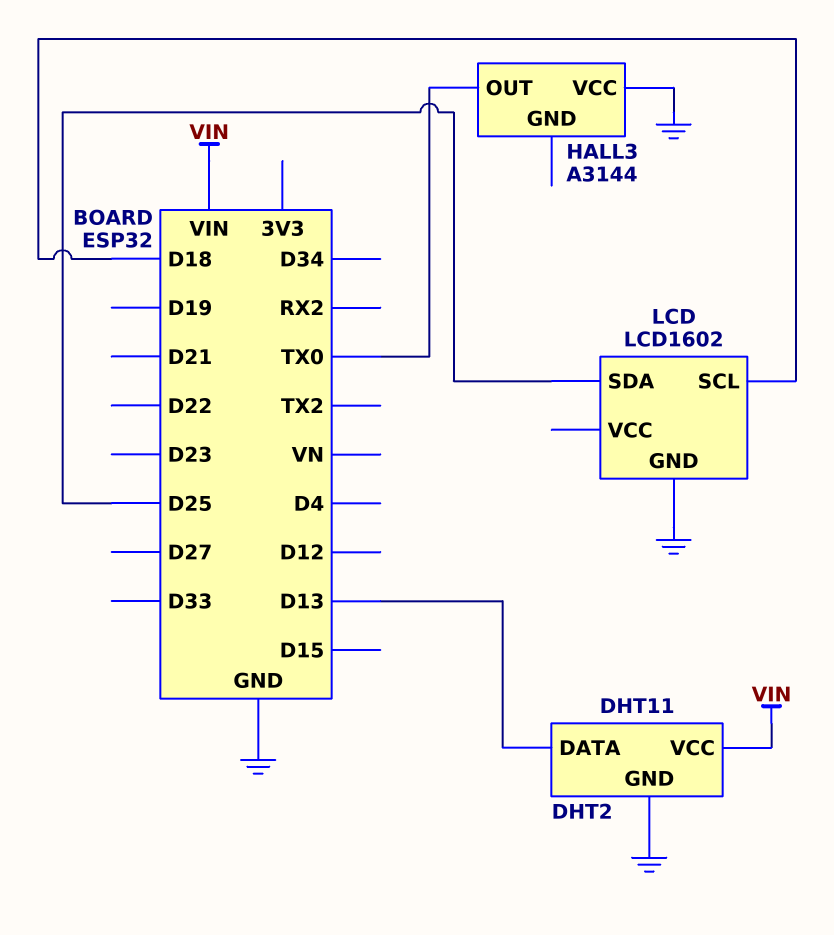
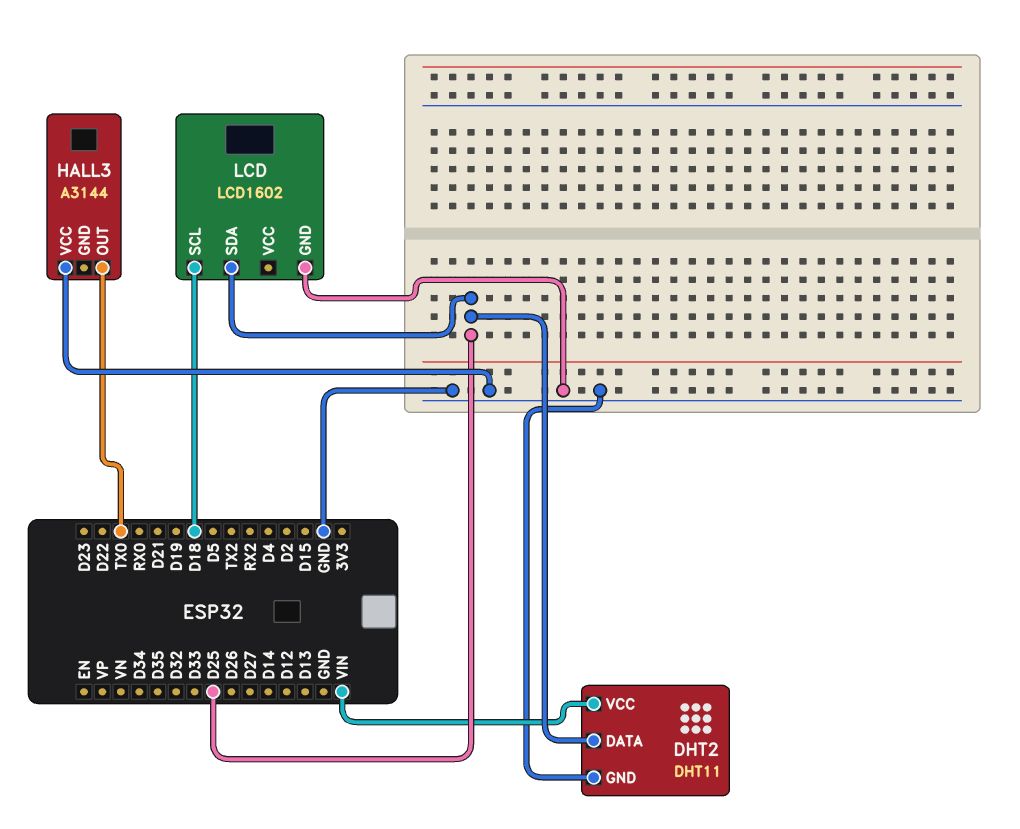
DHT2 pin DATA: D13 -> D25

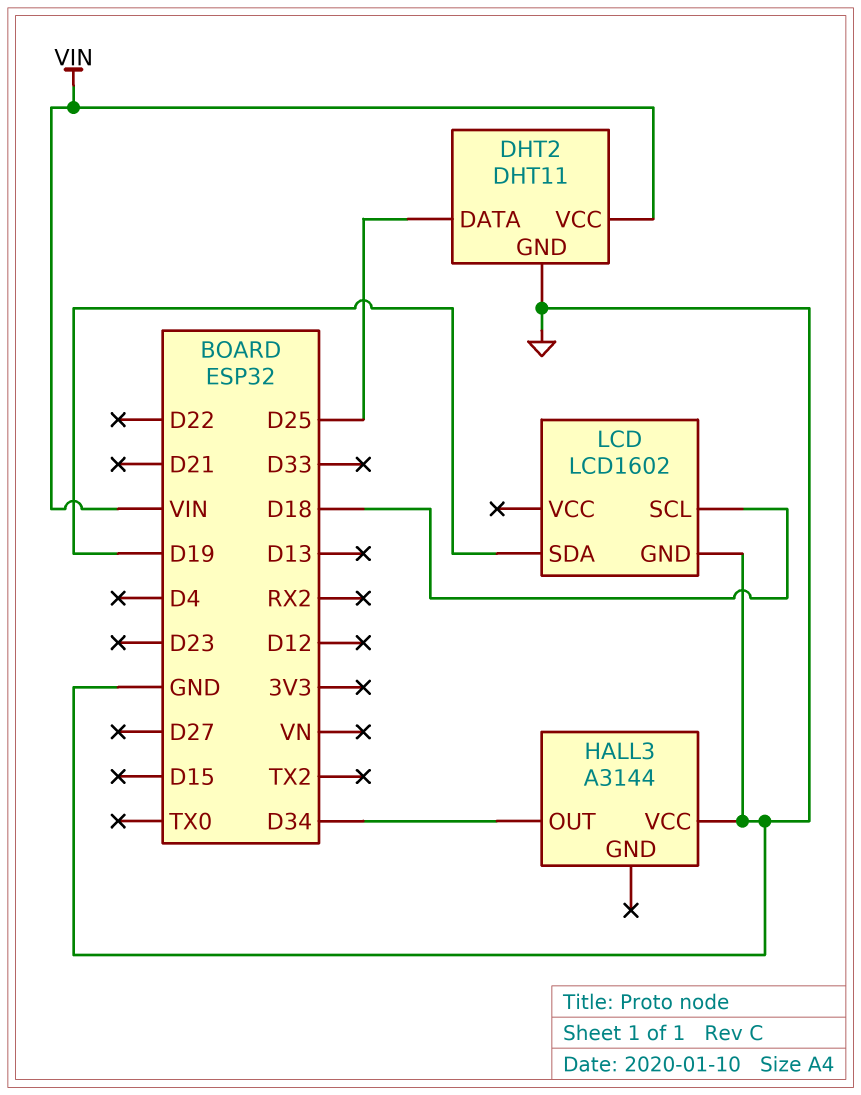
HALL3 pin OUT: TX0 -> D34
LCD pin SDA: D25 -> D19

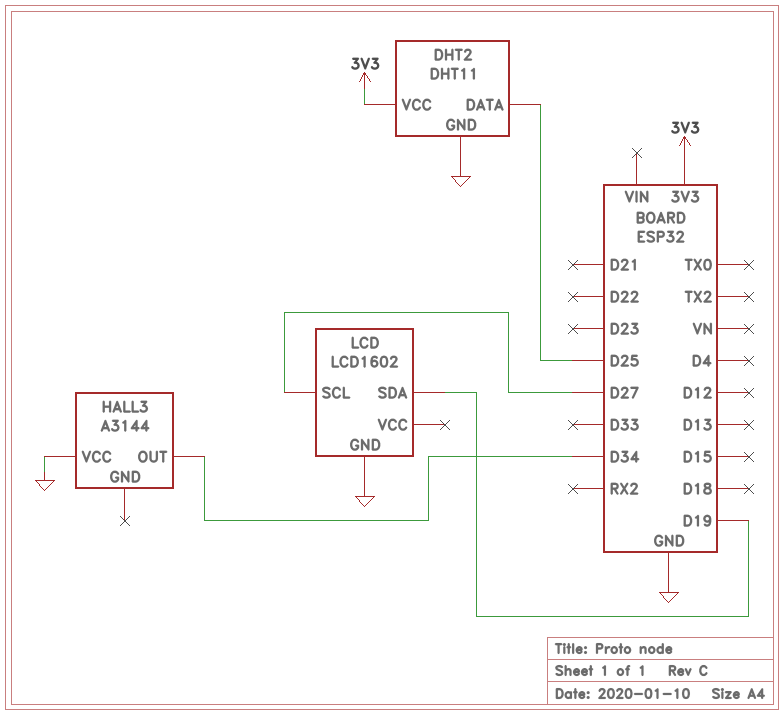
DHT2 pin VCC: VIN -> 3V3
LCD pin SCL: D18 -> D27

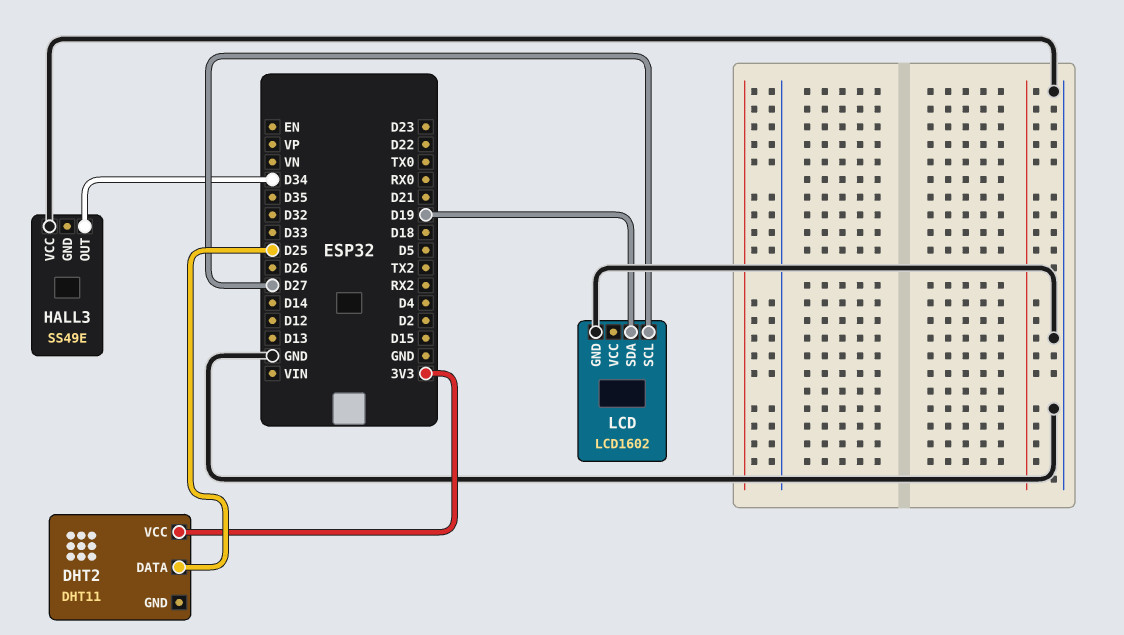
DHT2 pin GND: GND -> none
HALL3: A3144 -> SS49E

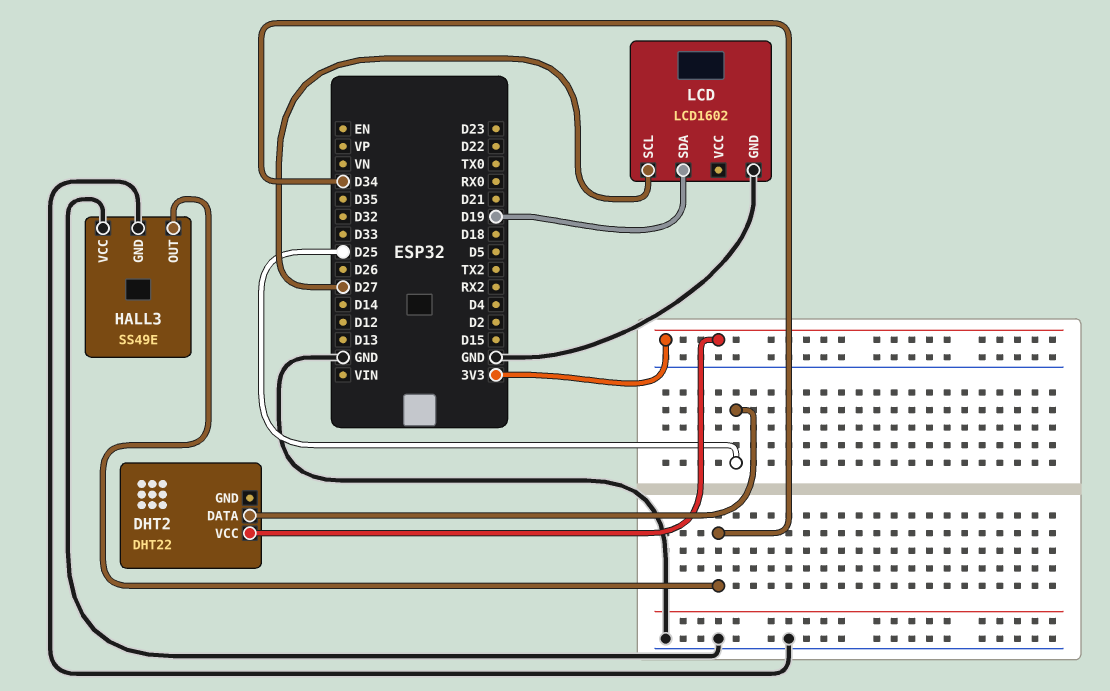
DHT2: DHT11 -> DHT22
HALL3 pin GND: none -> GND

